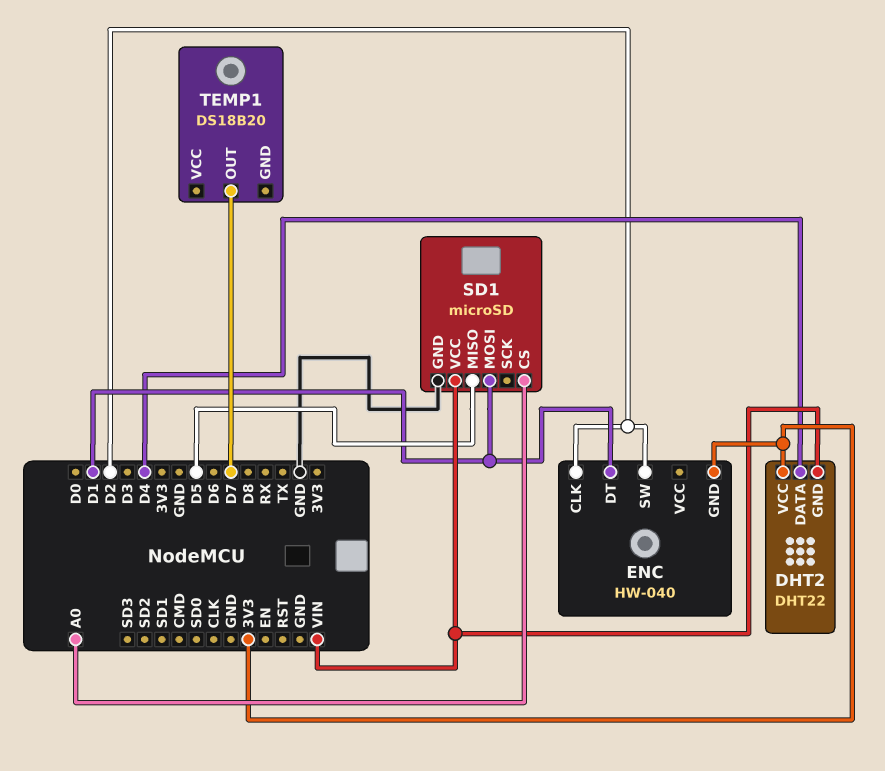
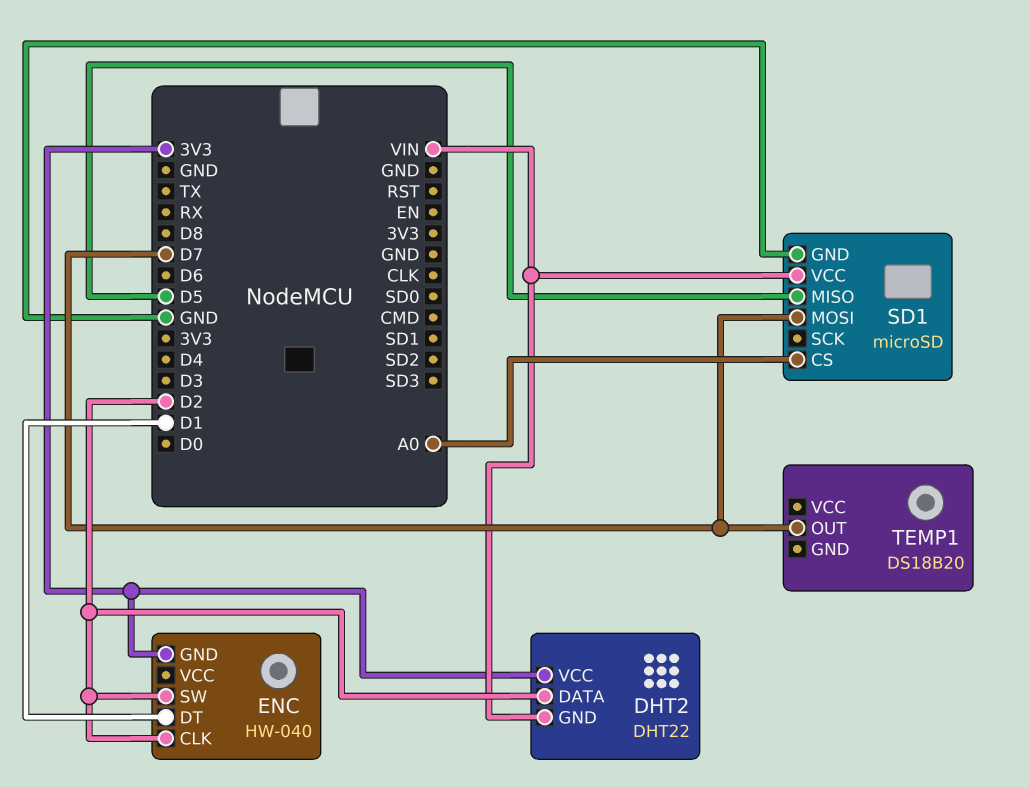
DHT2 pin DATA: D4 -> D2
SD1 pin MOSI: D1 -> D7

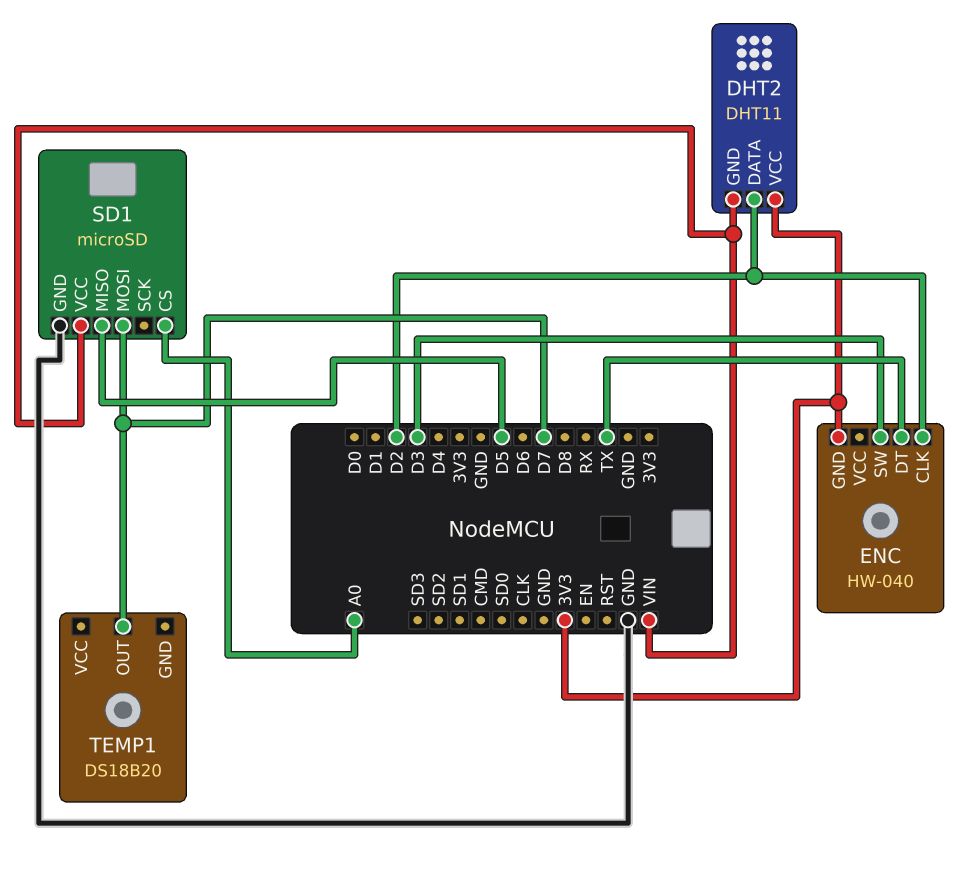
DHT2: DHT22 -> DHT11
ENC pin DT: D1 -> TX
ENC pin SW: D2 -> D3

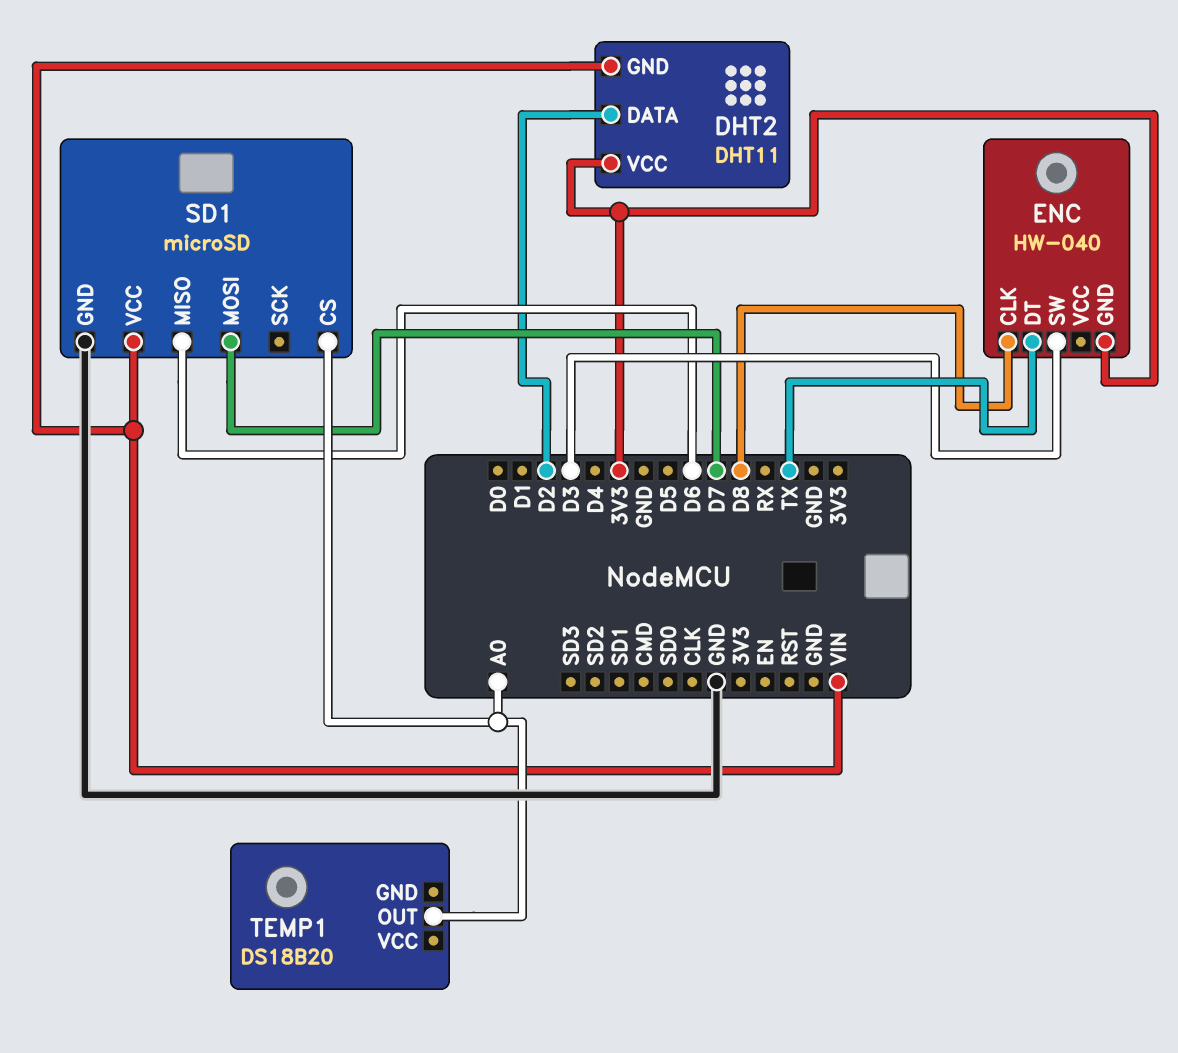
ENC pin CLK: D2 -> D8
SD1 pin MISO: D5 -> D6
TEMP1 pin OUT: D7 -> A0

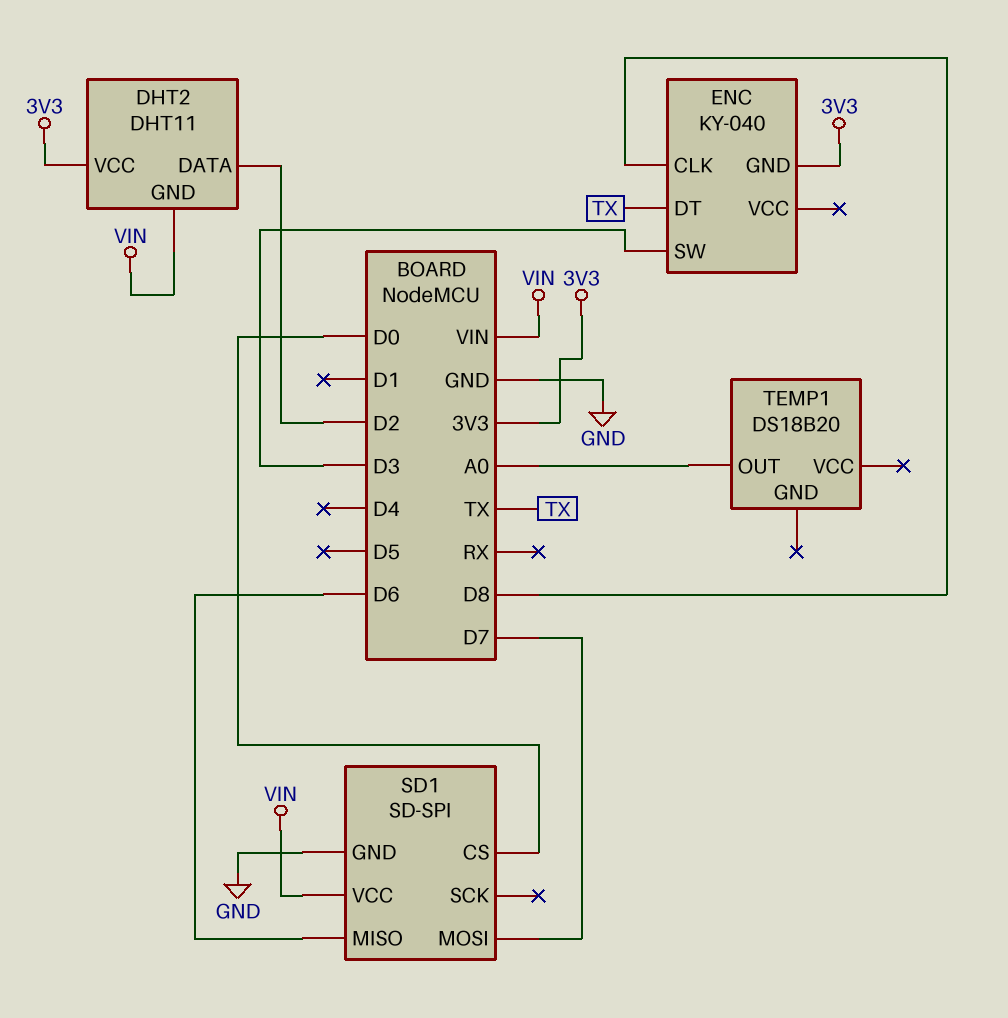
ENC: HW-040 -> KY-040
SD1: microSD -> SD-SPI
SD1 pin CS: A0 -> D0

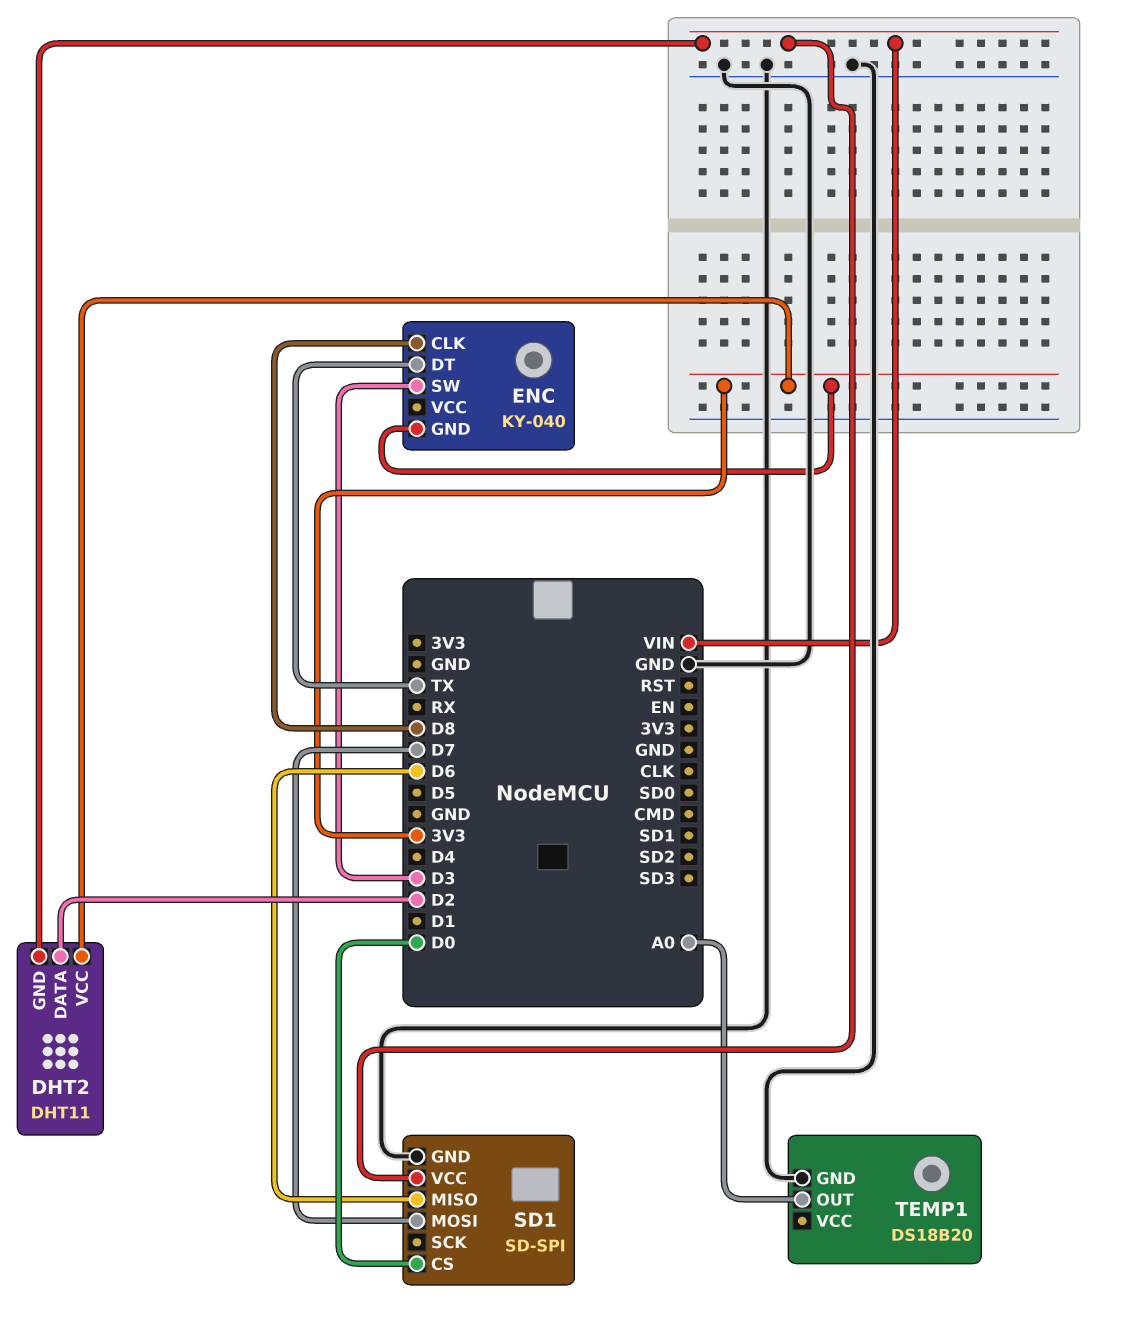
TEMP1 pin GND: none -> GND

